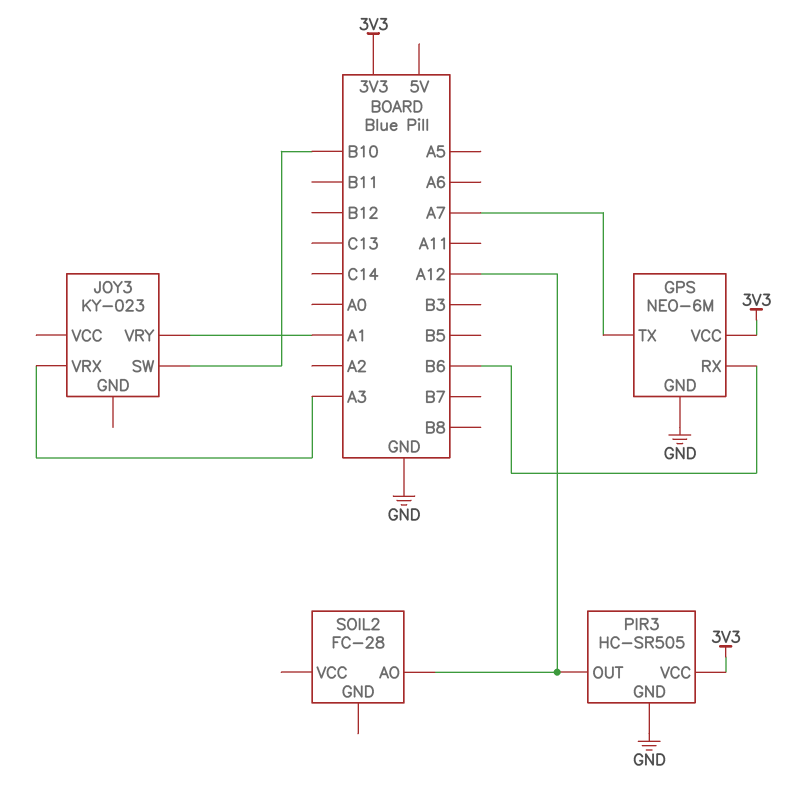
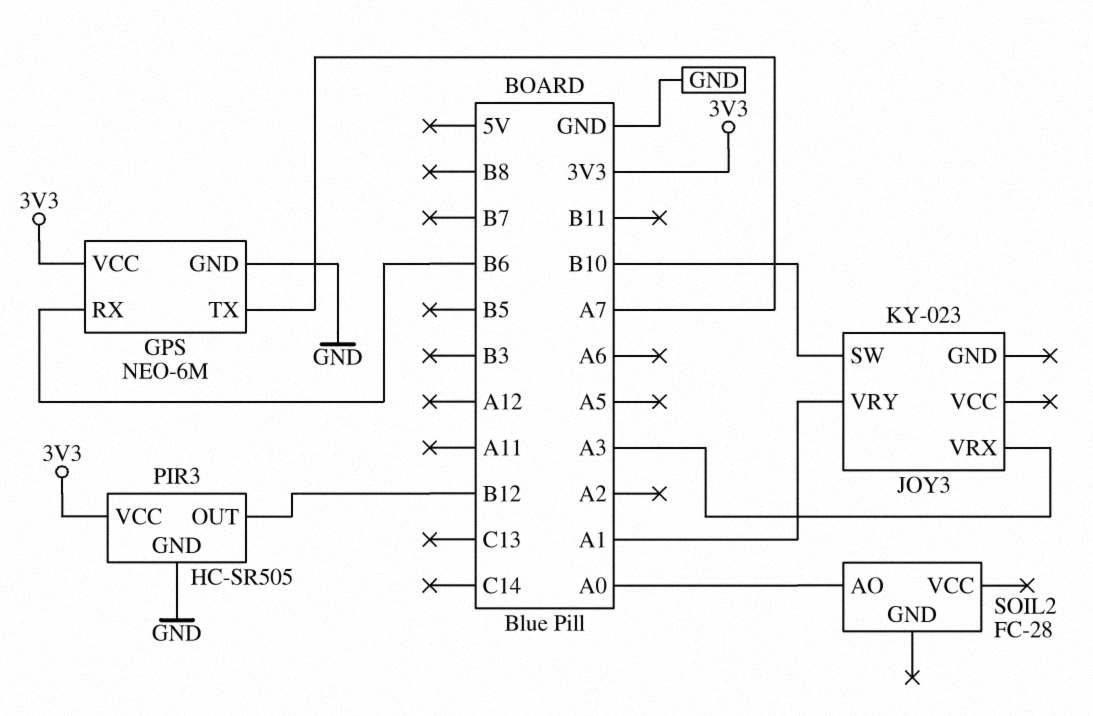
PIR3 pin OUT: A12 -> B12
SOIL2 pin AO: A12 -> A0

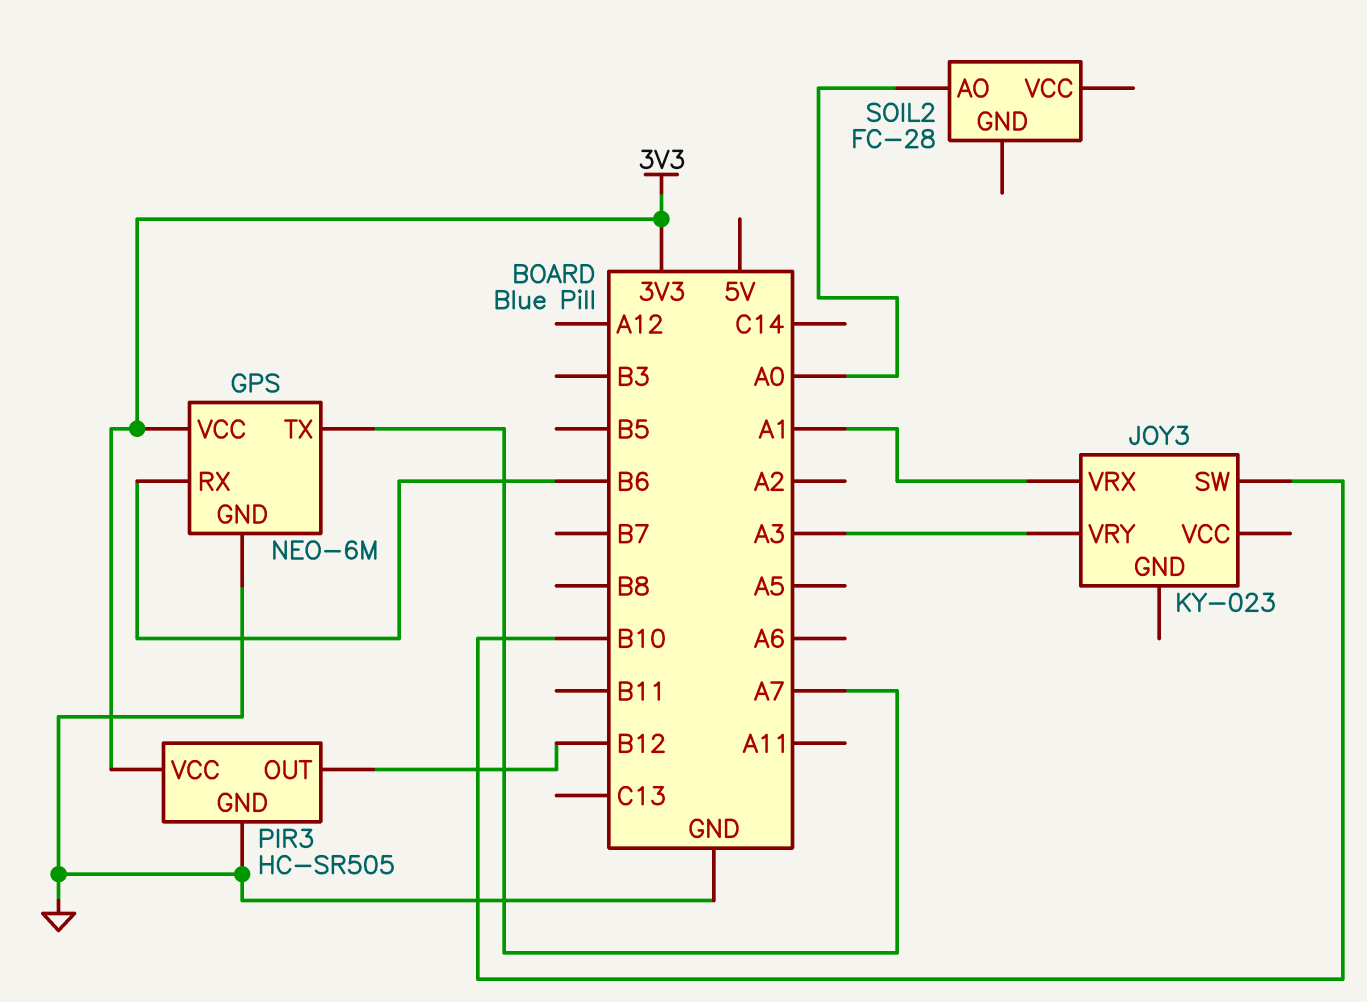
JOY3 pin VRX: A3 -> A1
JOY3 pin VRY: A1 -> A3

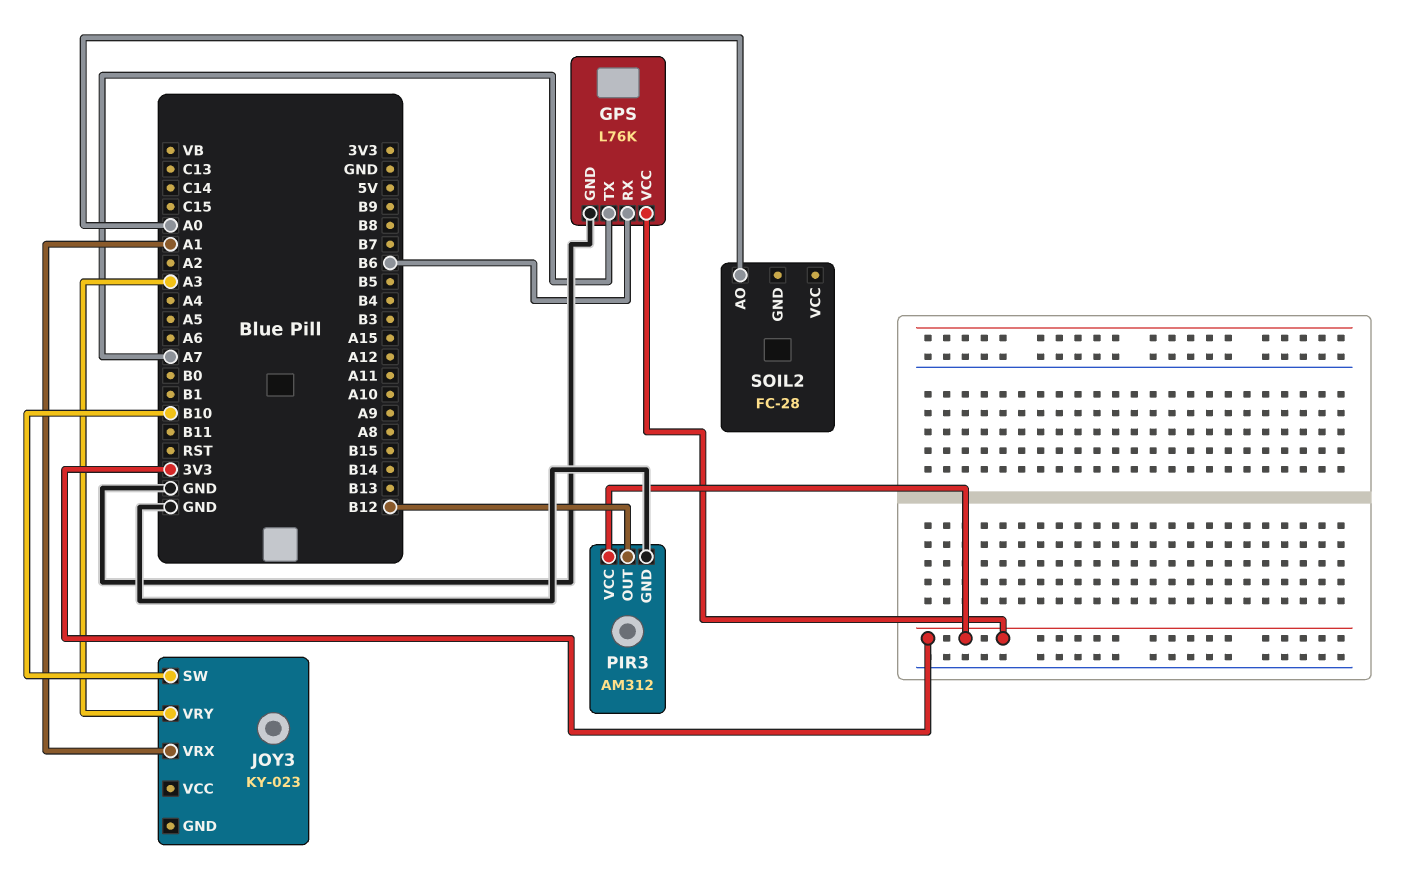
GPS: NEO-6M -> L76K
PIR3: HC-SR505 -> AM312

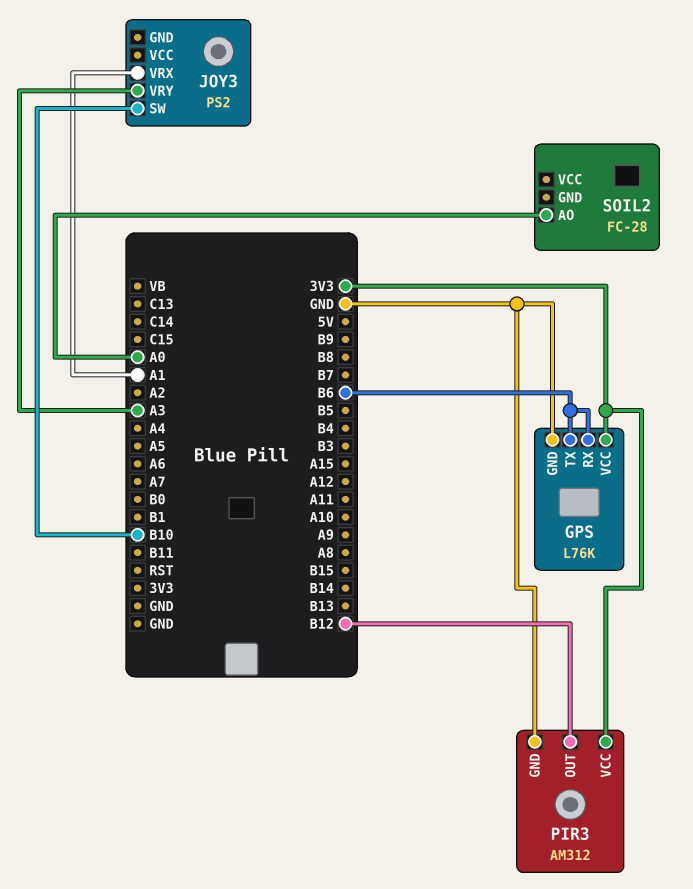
GPS pin TX: A7 -> B6
JOY3: KY-023 -> PS2

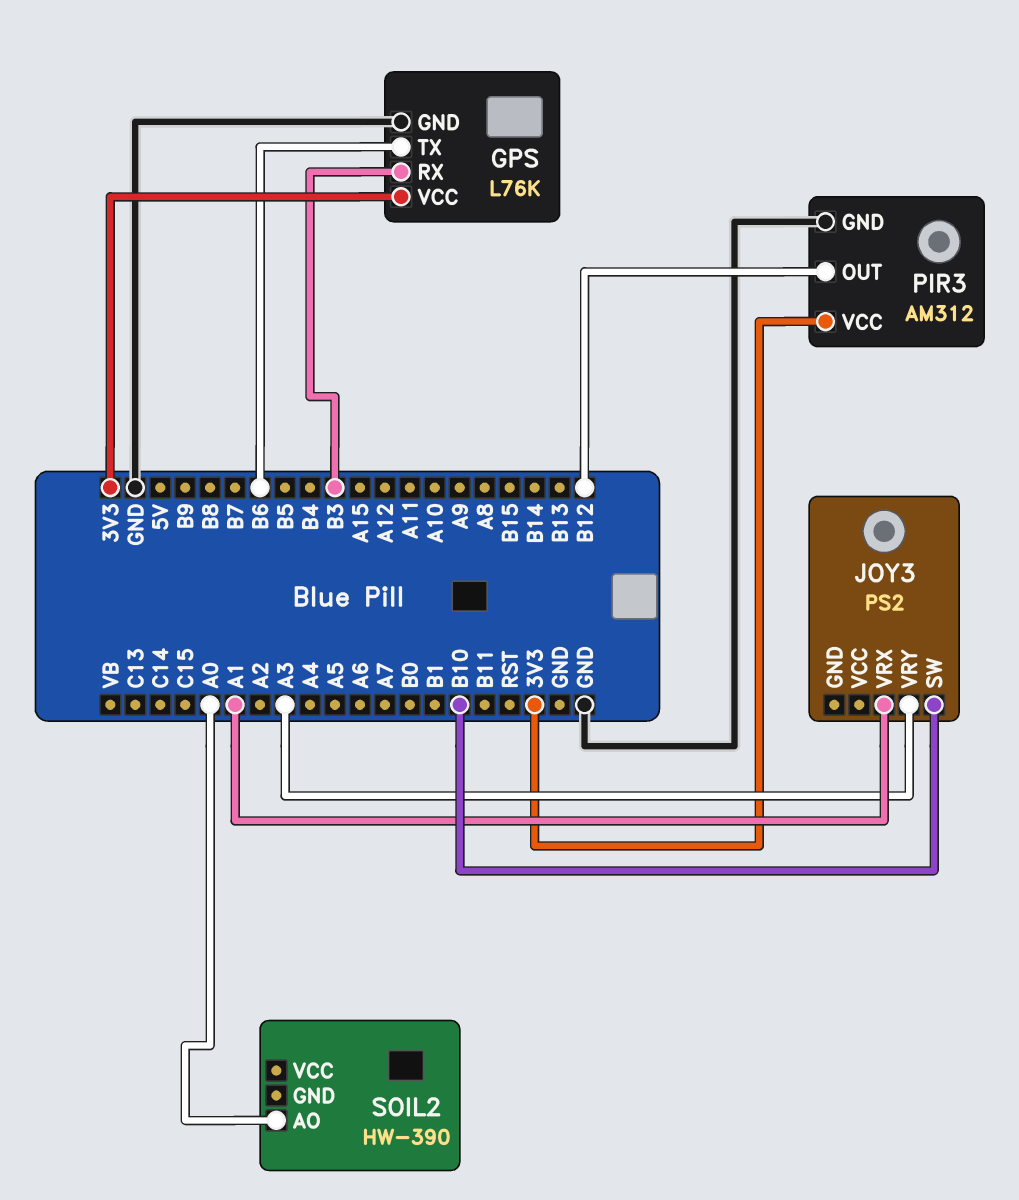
GPS pin RX: B6 -> B3
SOIL2: FC-28 -> HW-390

